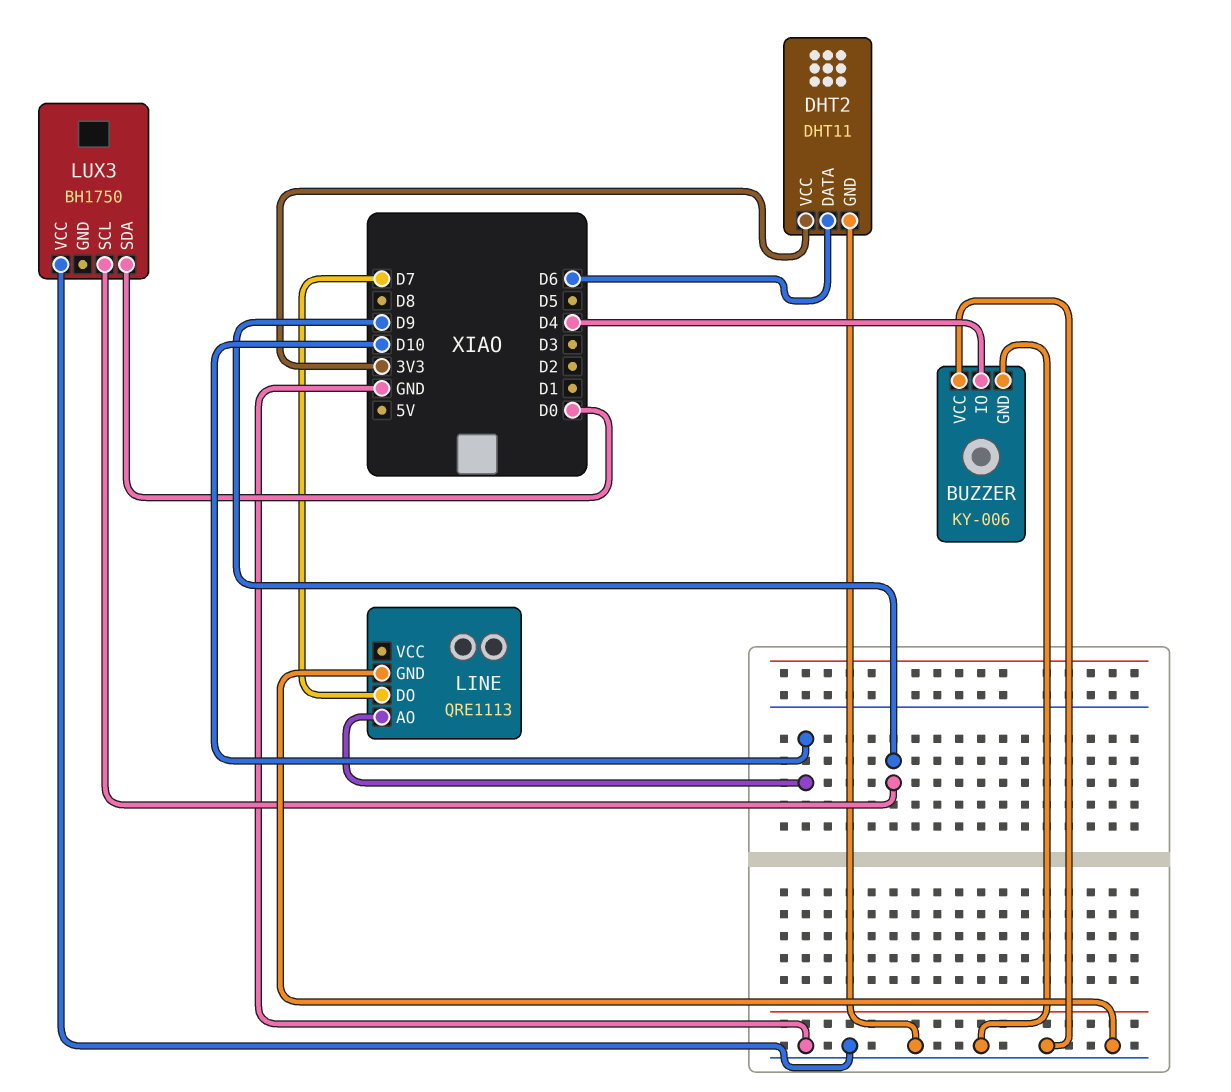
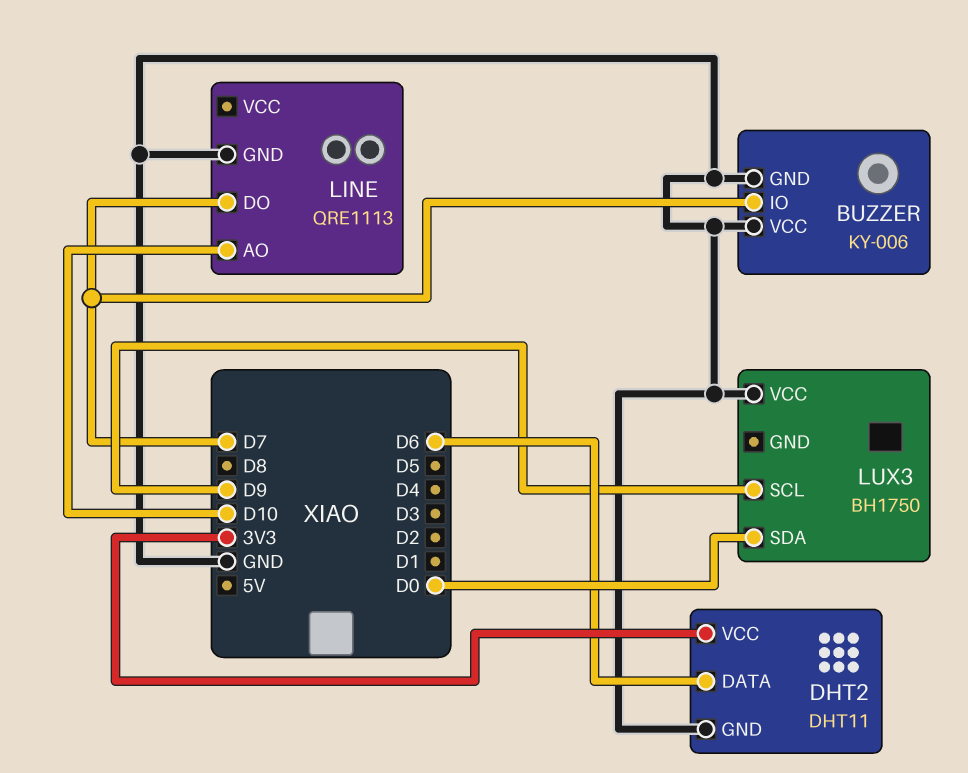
BUZZER pin IO: D4 -> D7

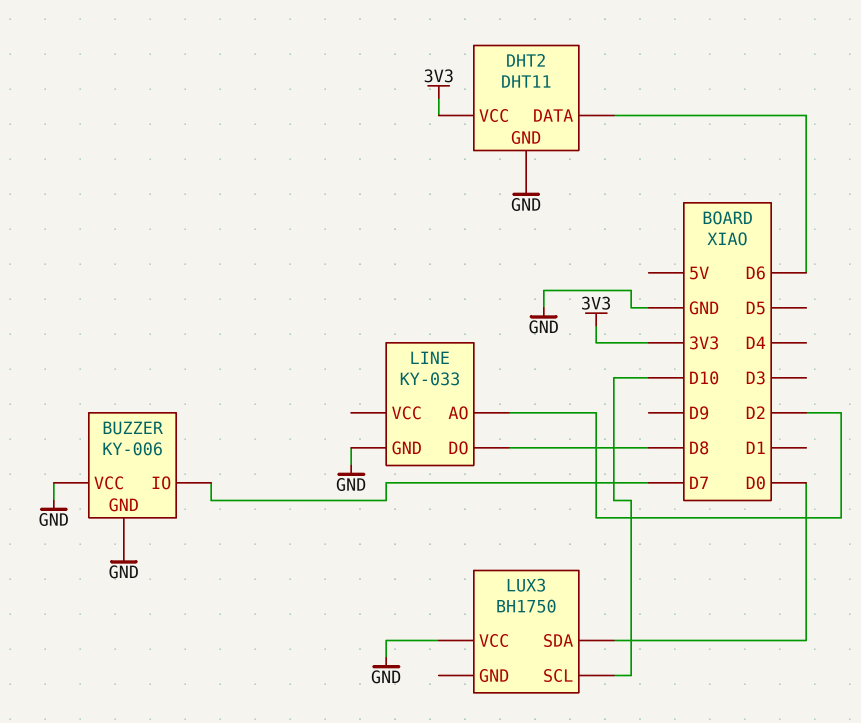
LINE: QRE1113 -> KY-033
LINE pin AO: D10 -> D2
LINE pin DO: D7 -> D8
LUX3 pin SCL: D9 -> D10

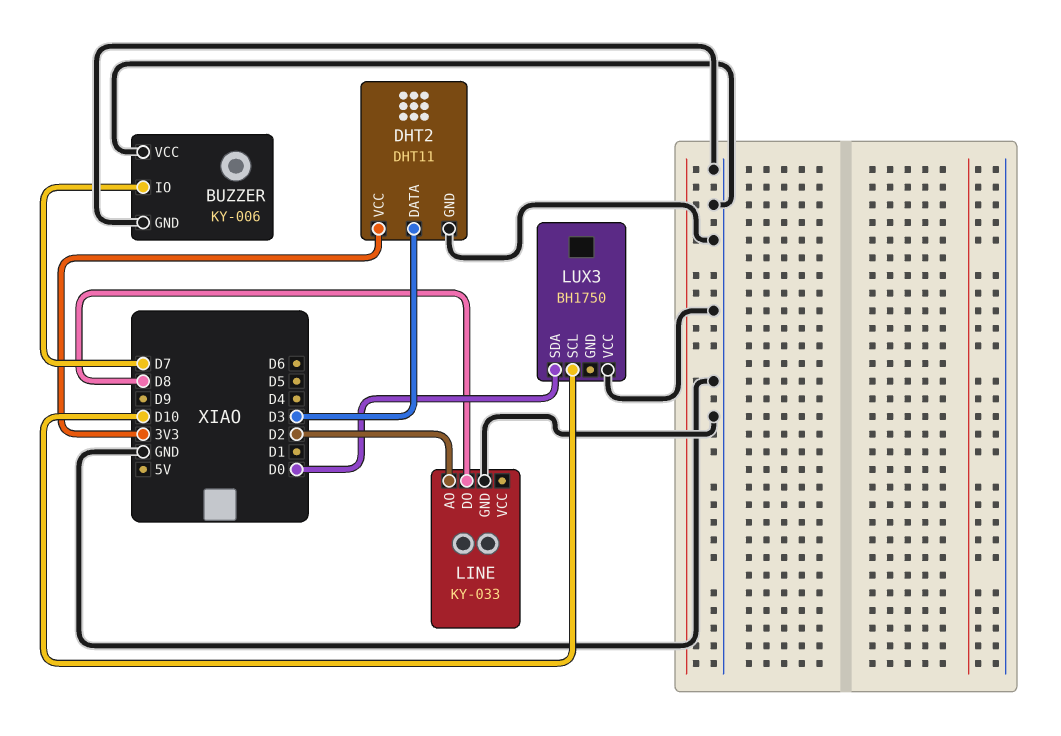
DHT2 pin DATA: D6 -> D3

